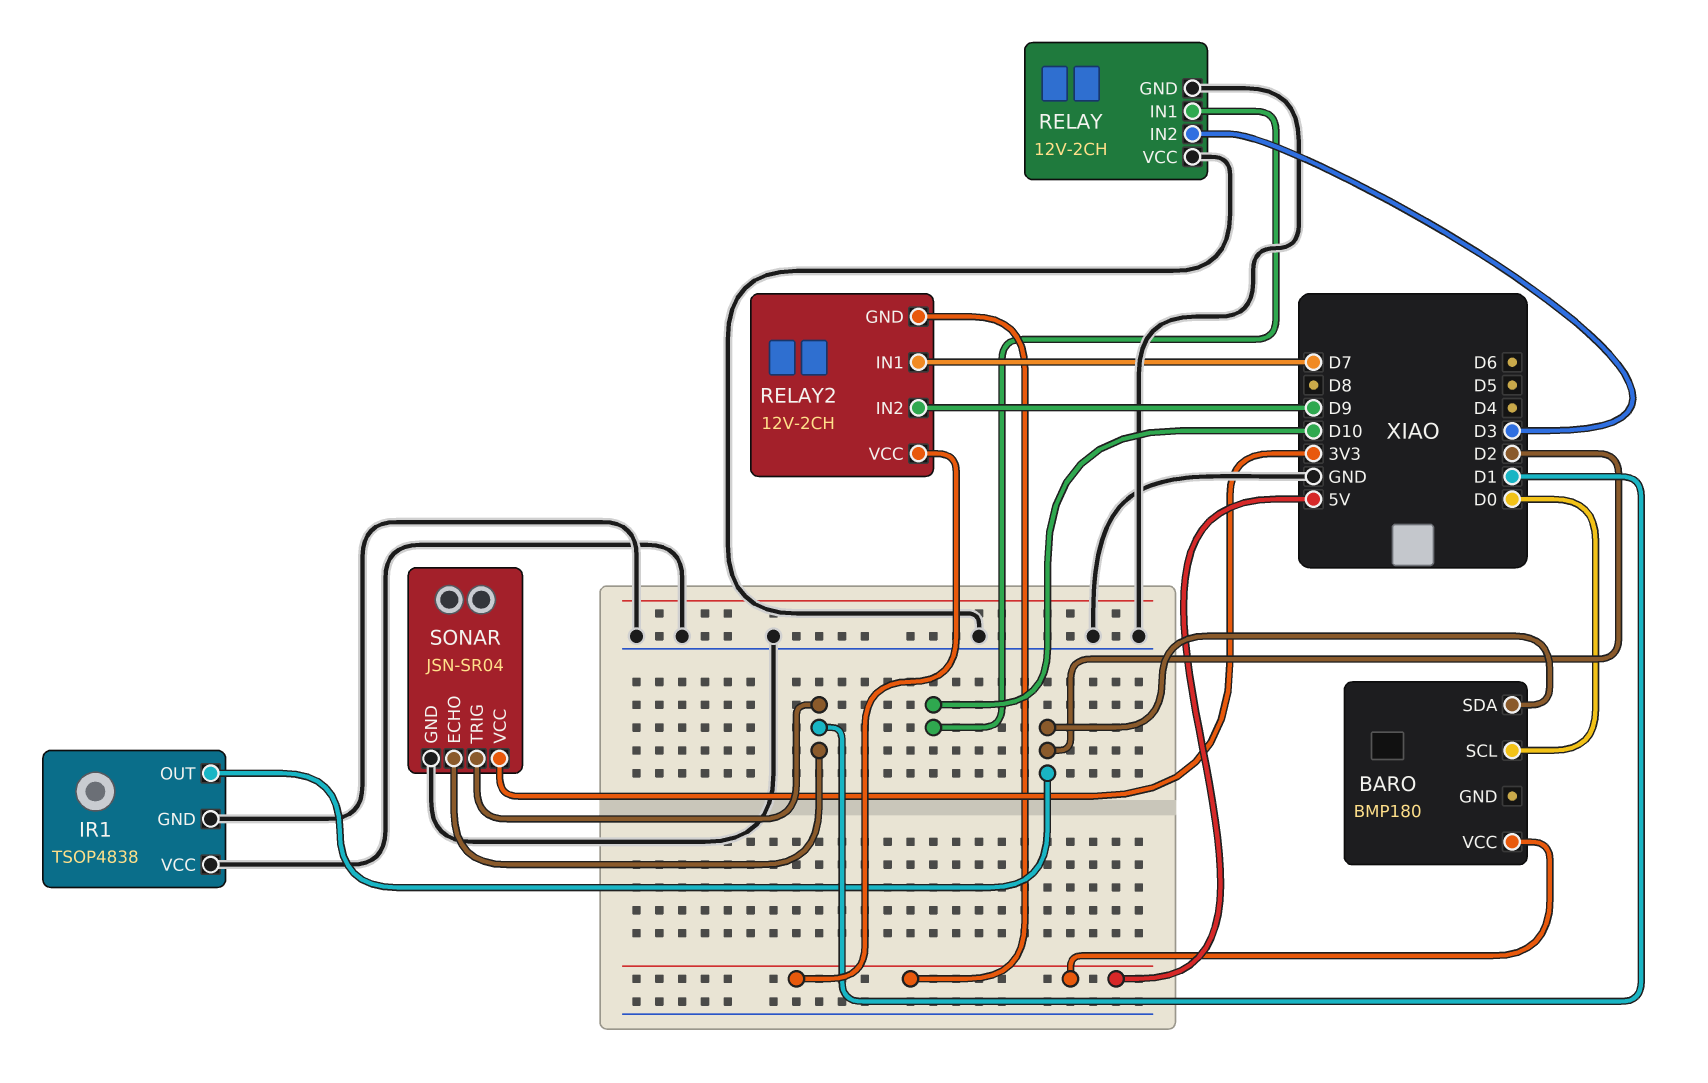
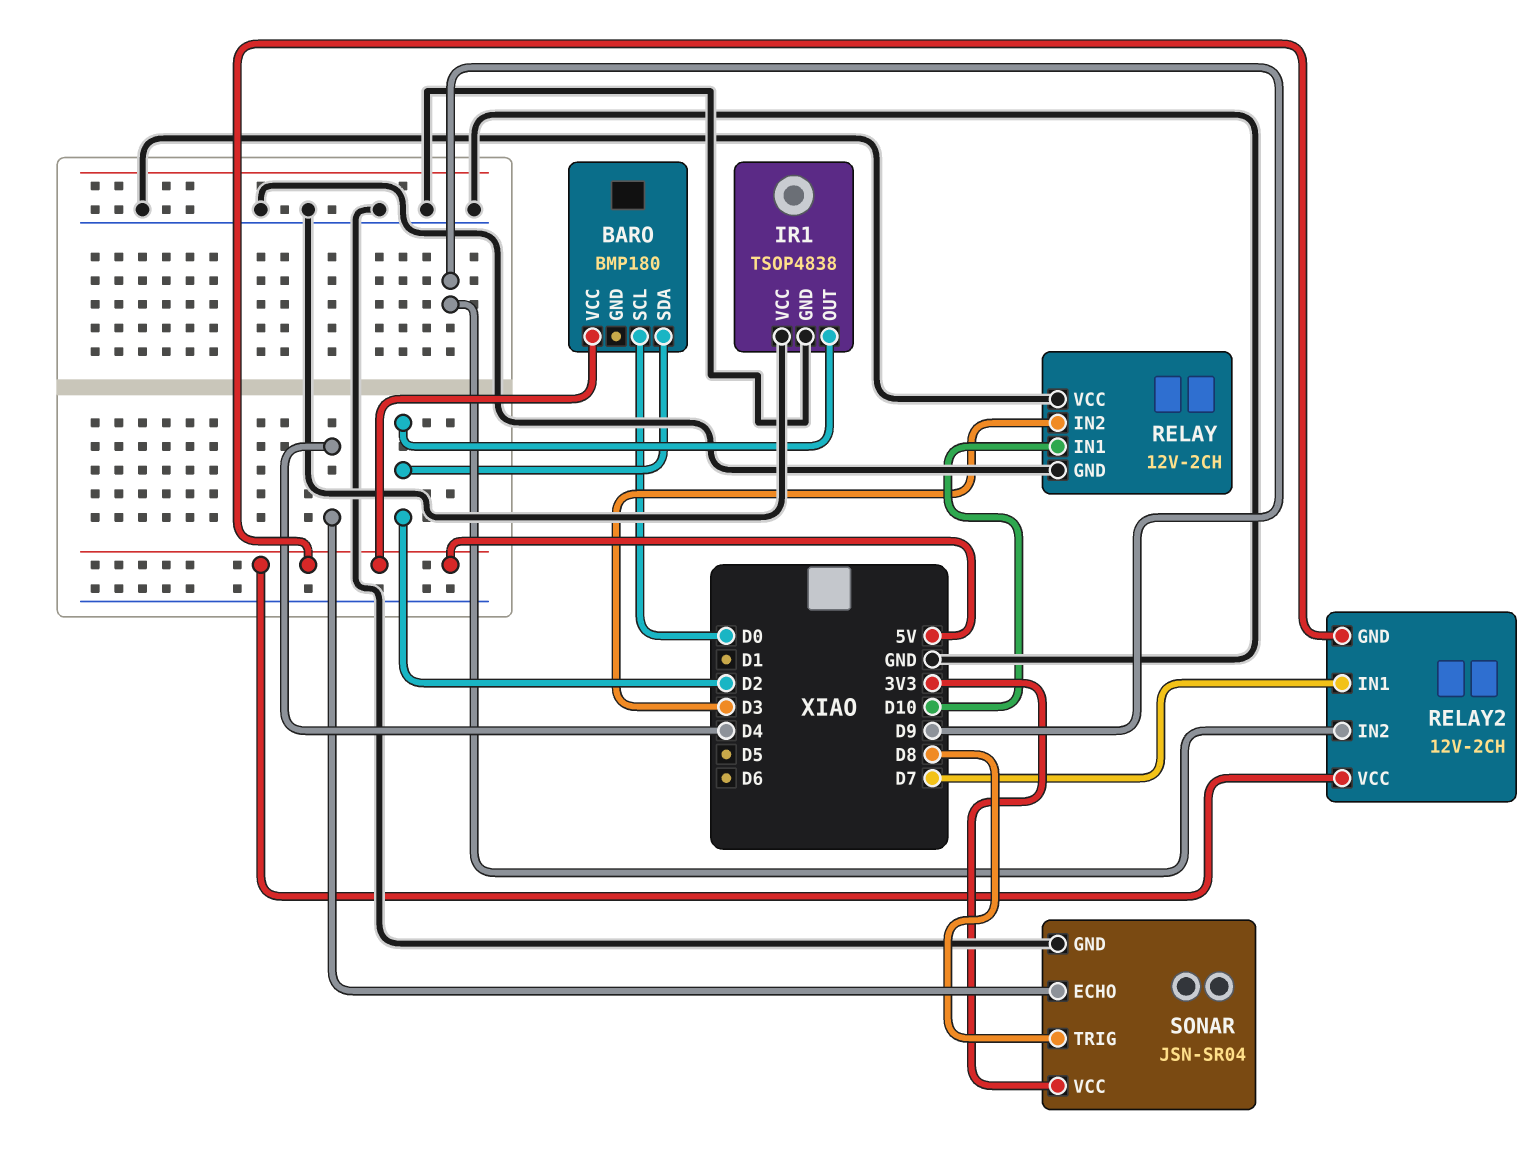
SONAR pin ECHO: D1 -> D4
SONAR pin TRIG: D1 -> D8

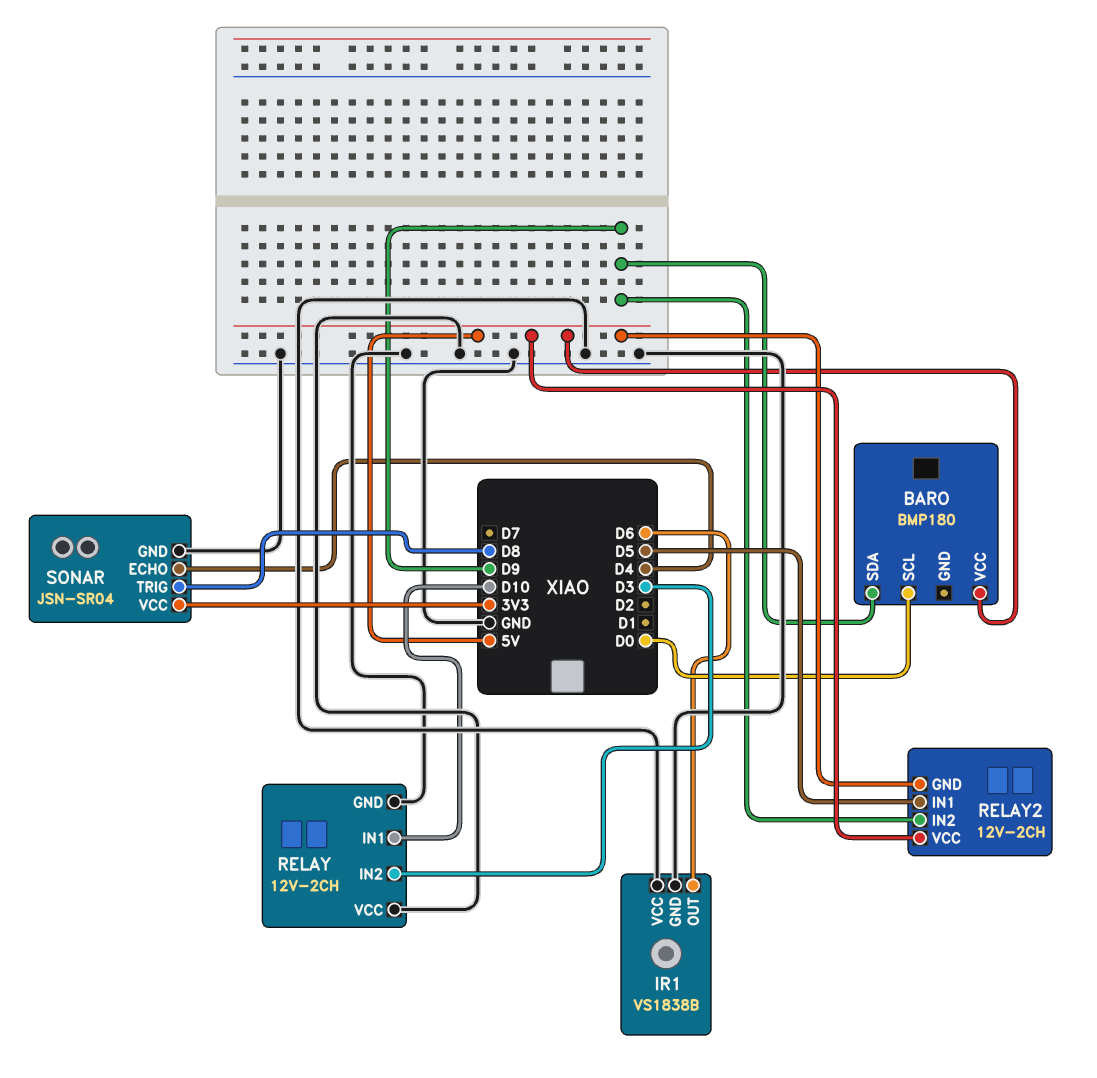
BARO pin SDA: D2 -> D9
IR1: TSOP4838 -> VS1838B
IR1 pin OUT: D2 -> D6
RELAY2 pin IN1: D7 -> D5

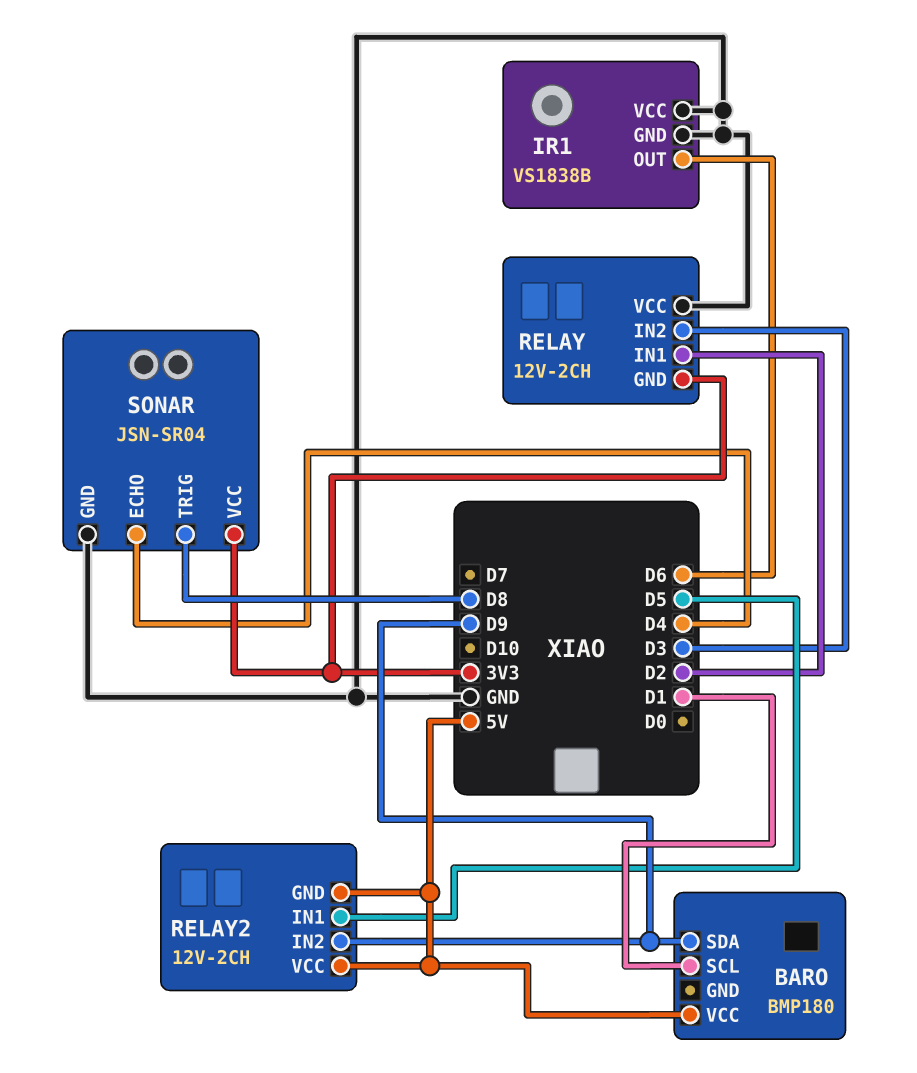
BARO pin SCL: D0 -> D1
RELAY pin GND: GND -> 3V3
RELAY pin IN1: D10 -> D2

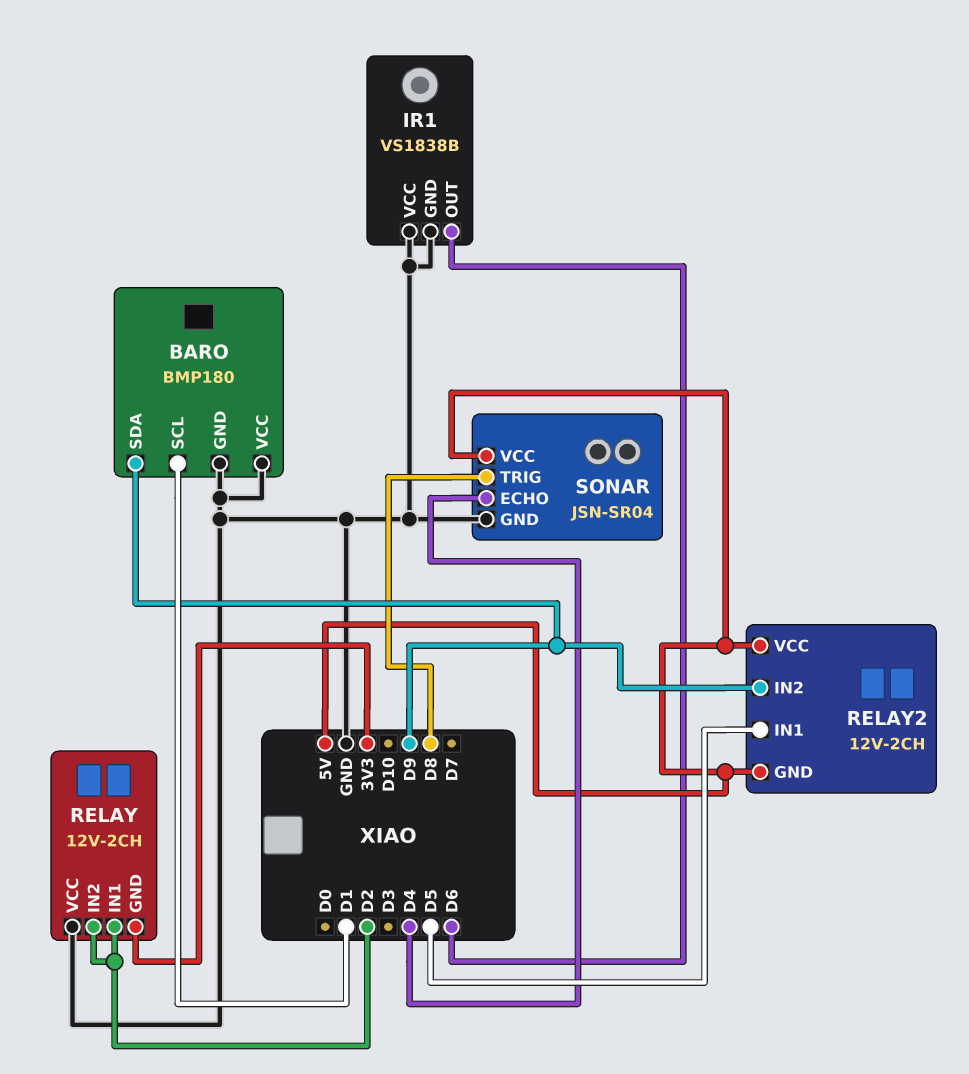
BARO pin GND: none -> GND
BARO pin VCC: 5V -> GND
RELAY pin IN2: D3 -> D2
SONAR pin VCC: 3V3 -> 5V

